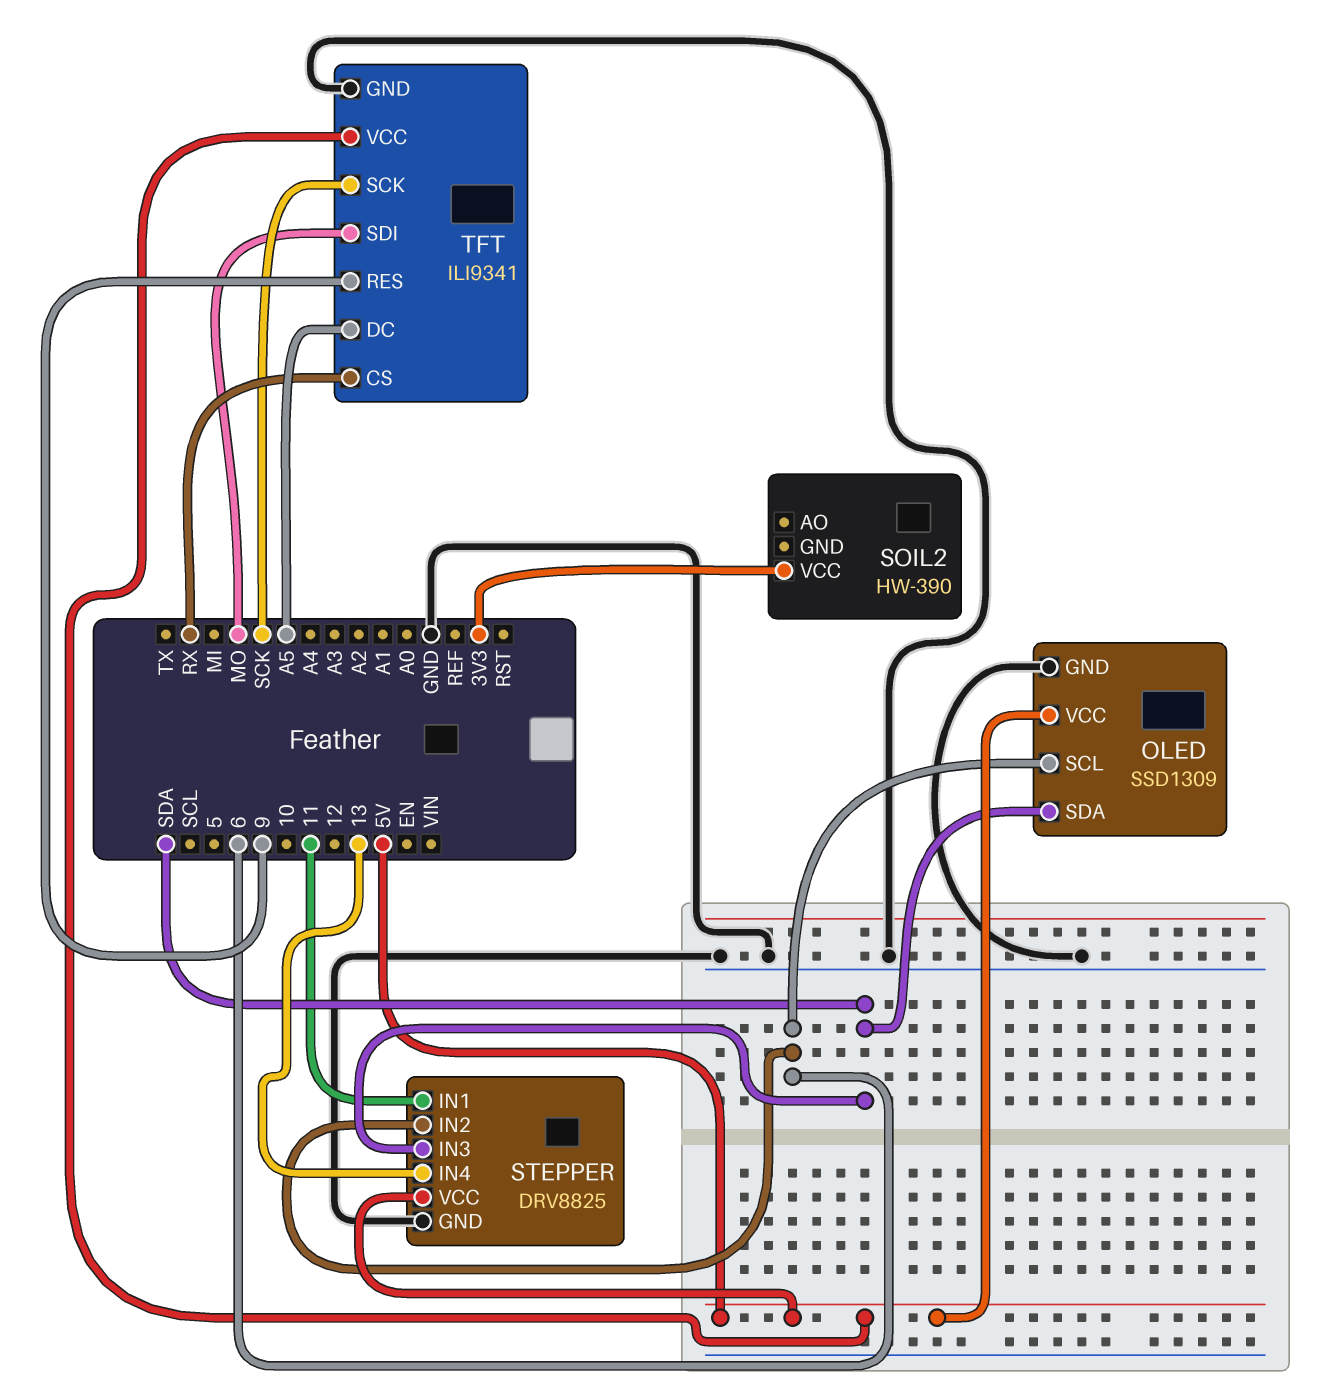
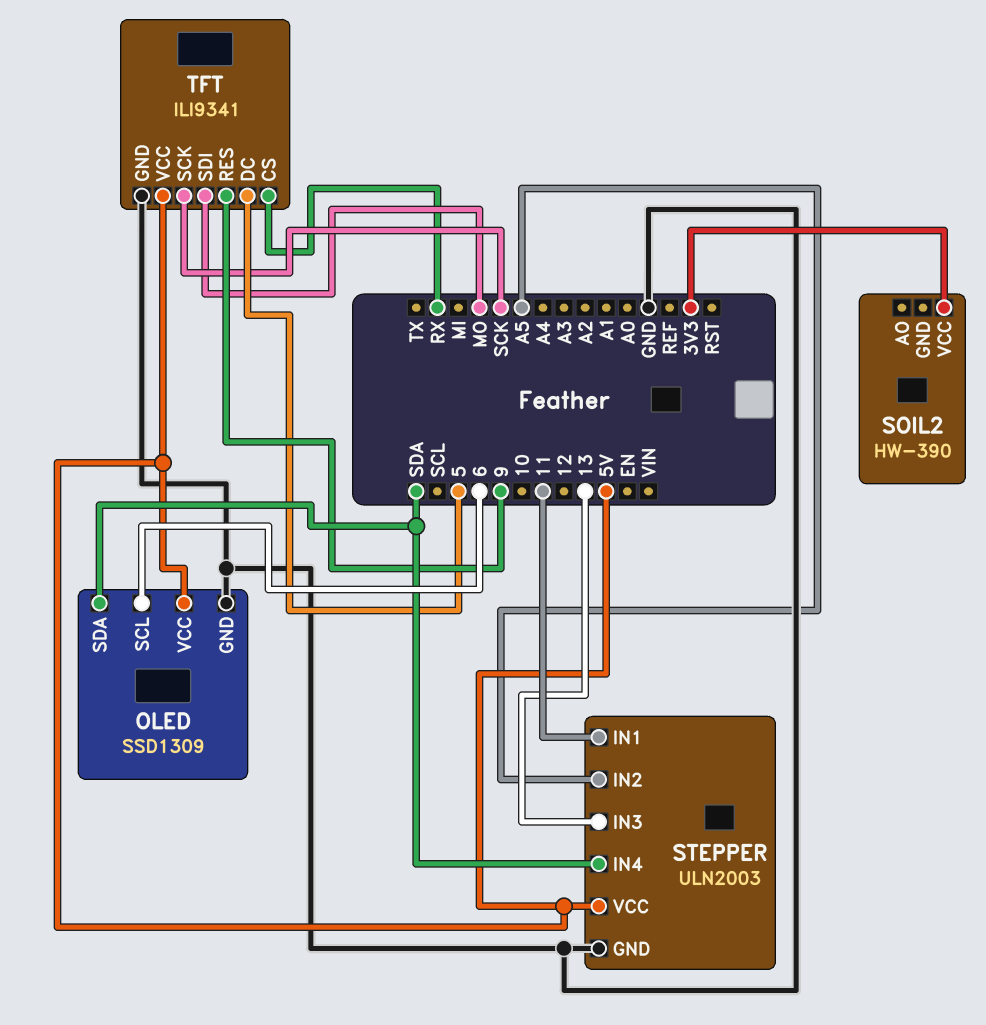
STEPPER: DRV8825 -> ULN2003
STEPPER pin IN2: 6 -> A5
STEPPER pin IN3: SDA -> 13
STEPPER pin IN4: 13 -> SDA
TFT pin DC: A5 -> 5

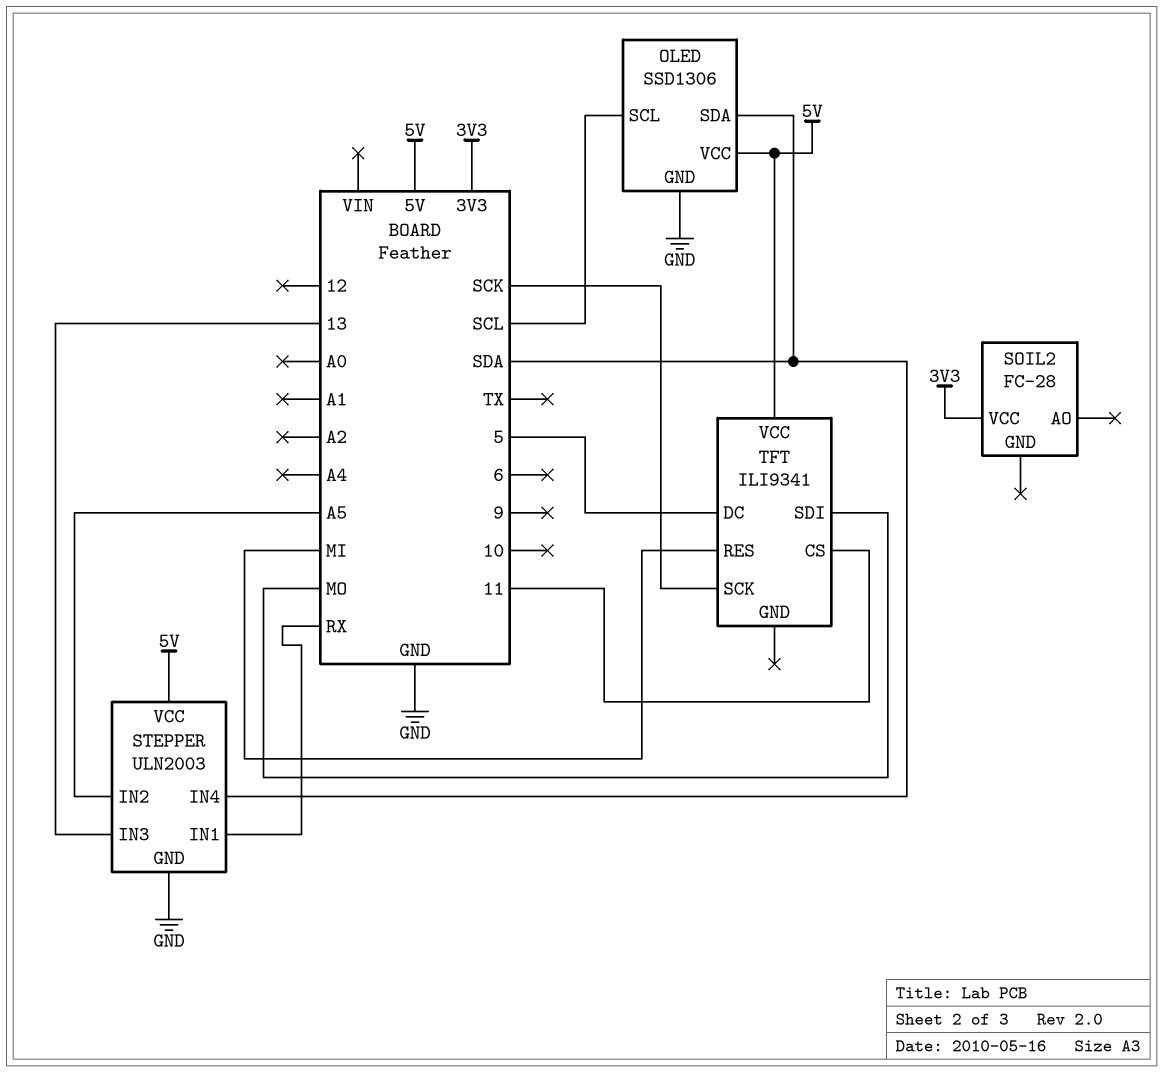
OLED: SSD1309 -> SSD1306
OLED pin SCL: 6 -> SCL
SOIL2: HW-390 -> FC-28
STEPPER pin IN1: 11 -> RX
TFT pin CS: RX -> 11
TFT pin GND: GND -> none
TFT pin RES: 9 -> MI

